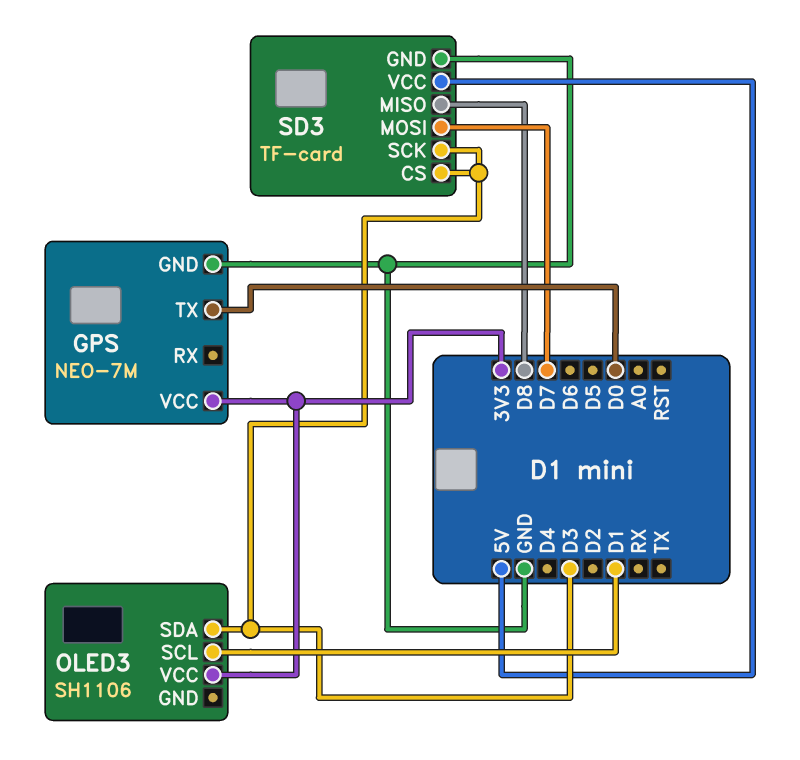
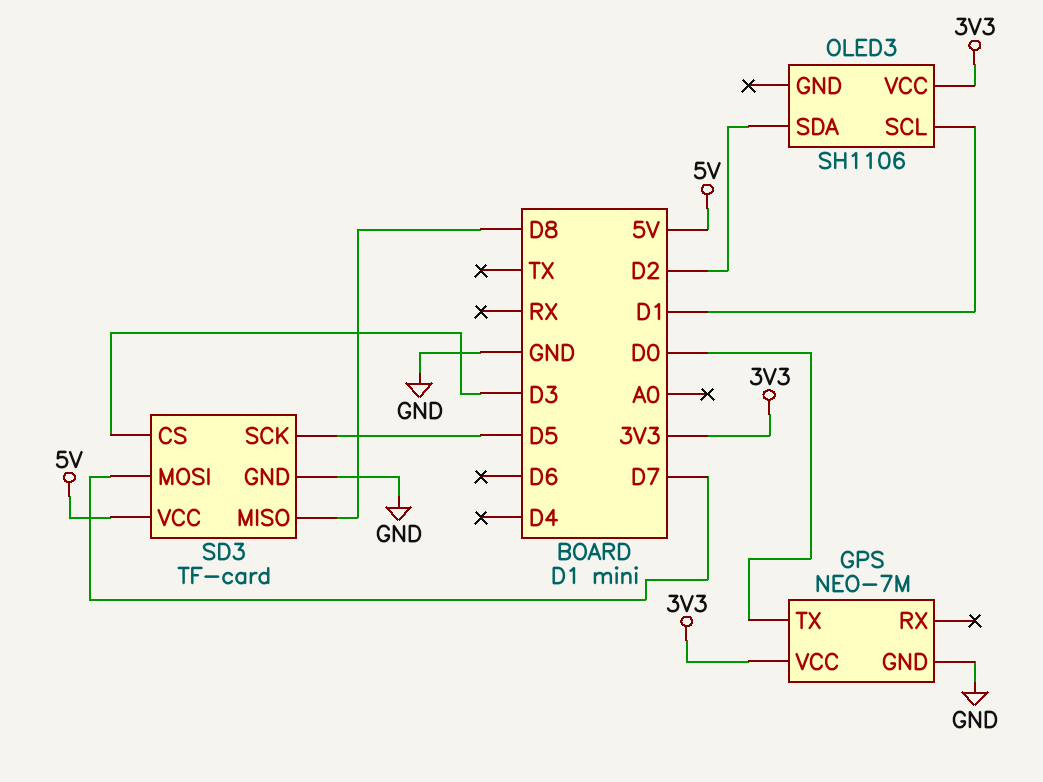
OLED3 pin SDA: D3 -> D2
SD3 pin SCK: D3 -> D5

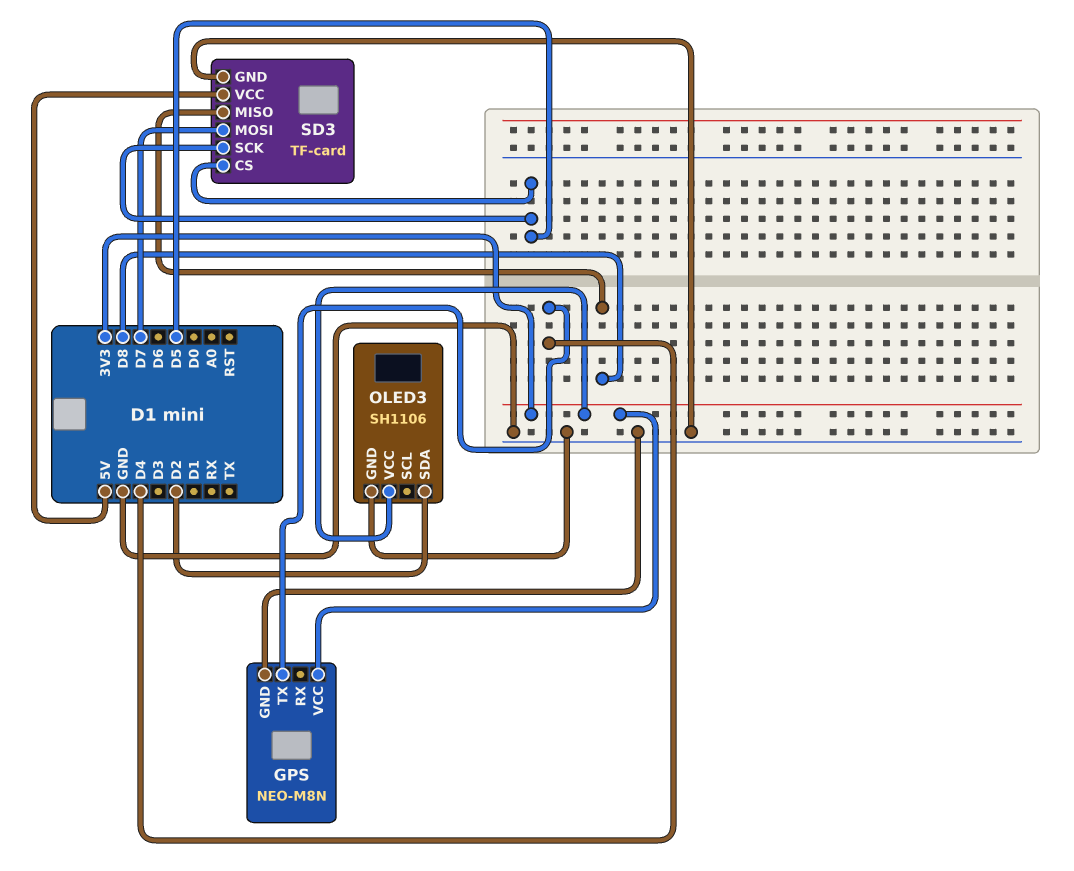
GPS: NEO-7M -> NEO-M8N
GPS pin TX: D0 -> D4
OLED3 pin GND: none -> GND
OLED3 pin SCL: D1 -> none
SD3 pin CS: D3 -> D5

